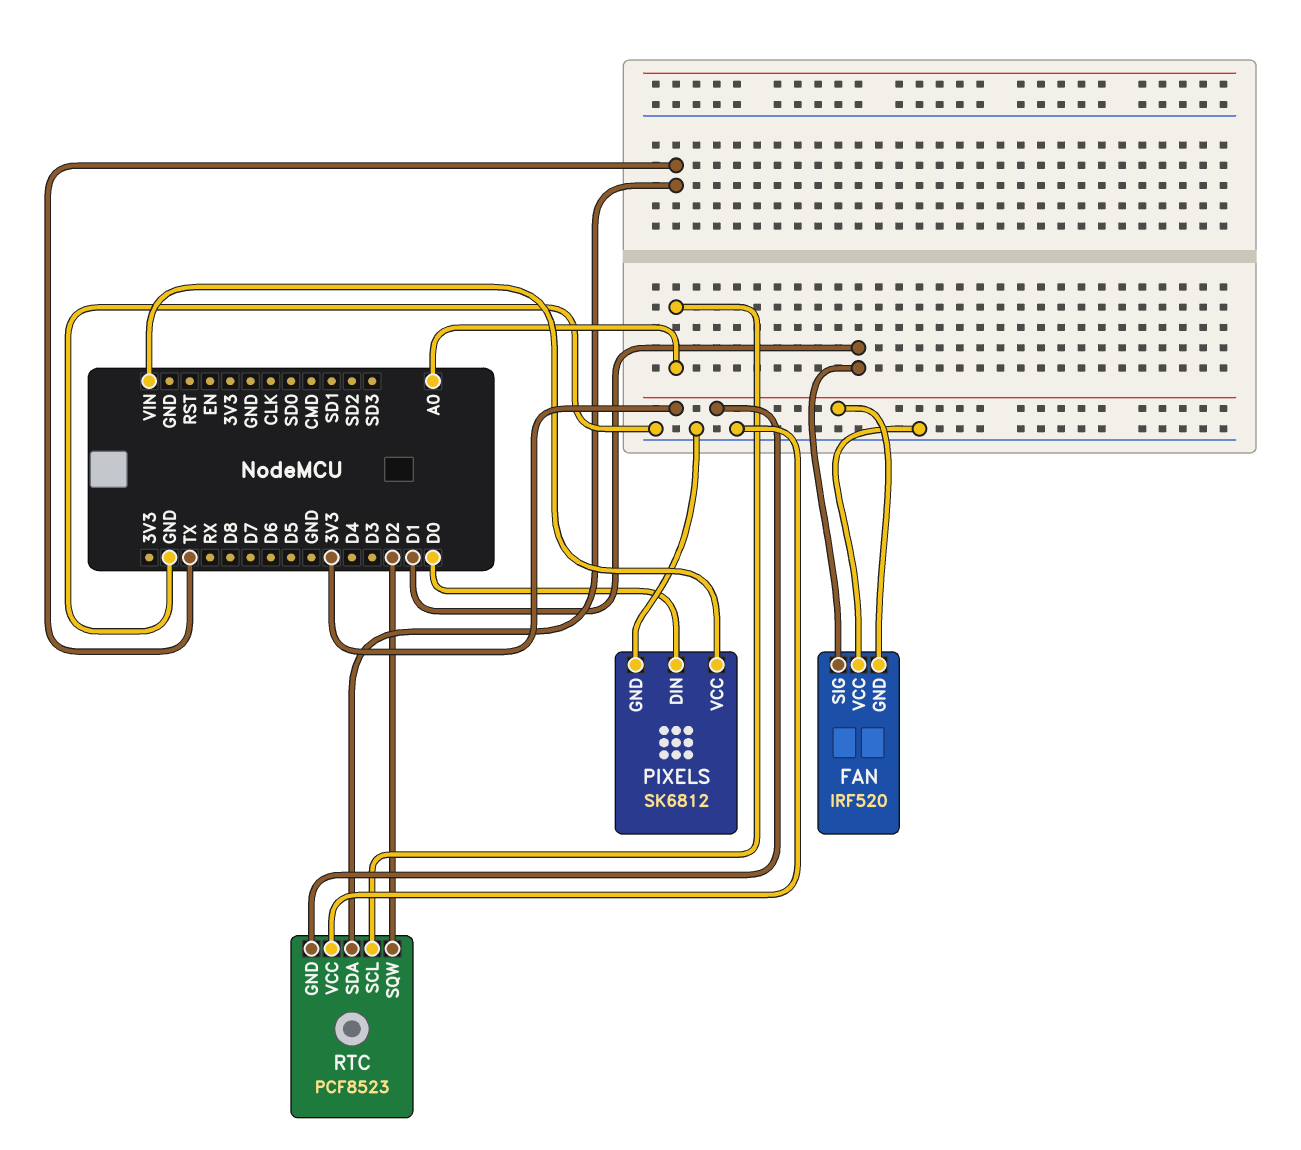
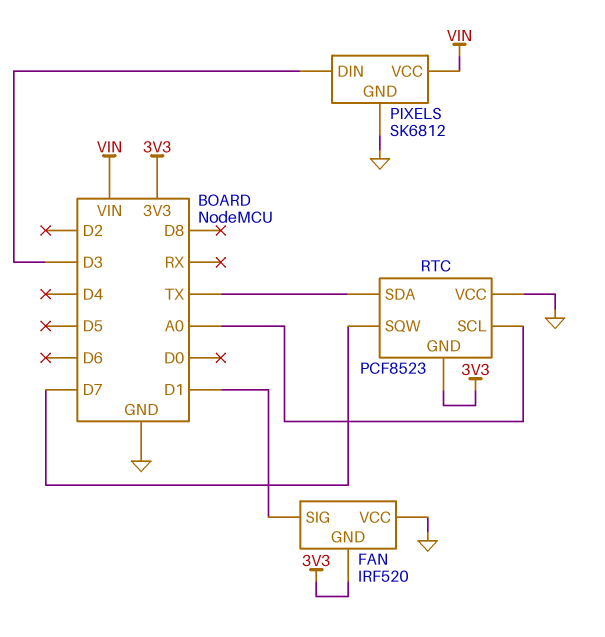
PIXELS pin DIN: D0 -> D3
RTC pin SQW: D2 -> D7

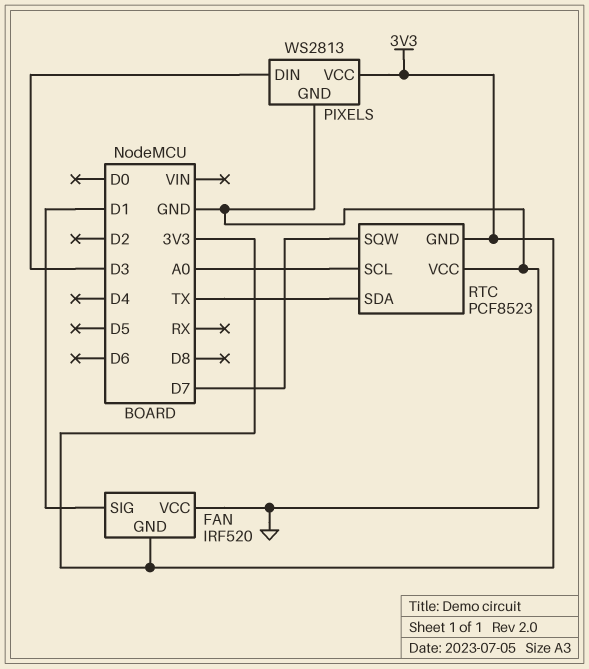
PIXELS: SK6812 -> WS2813
PIXELS pin VCC: VIN -> 3V3

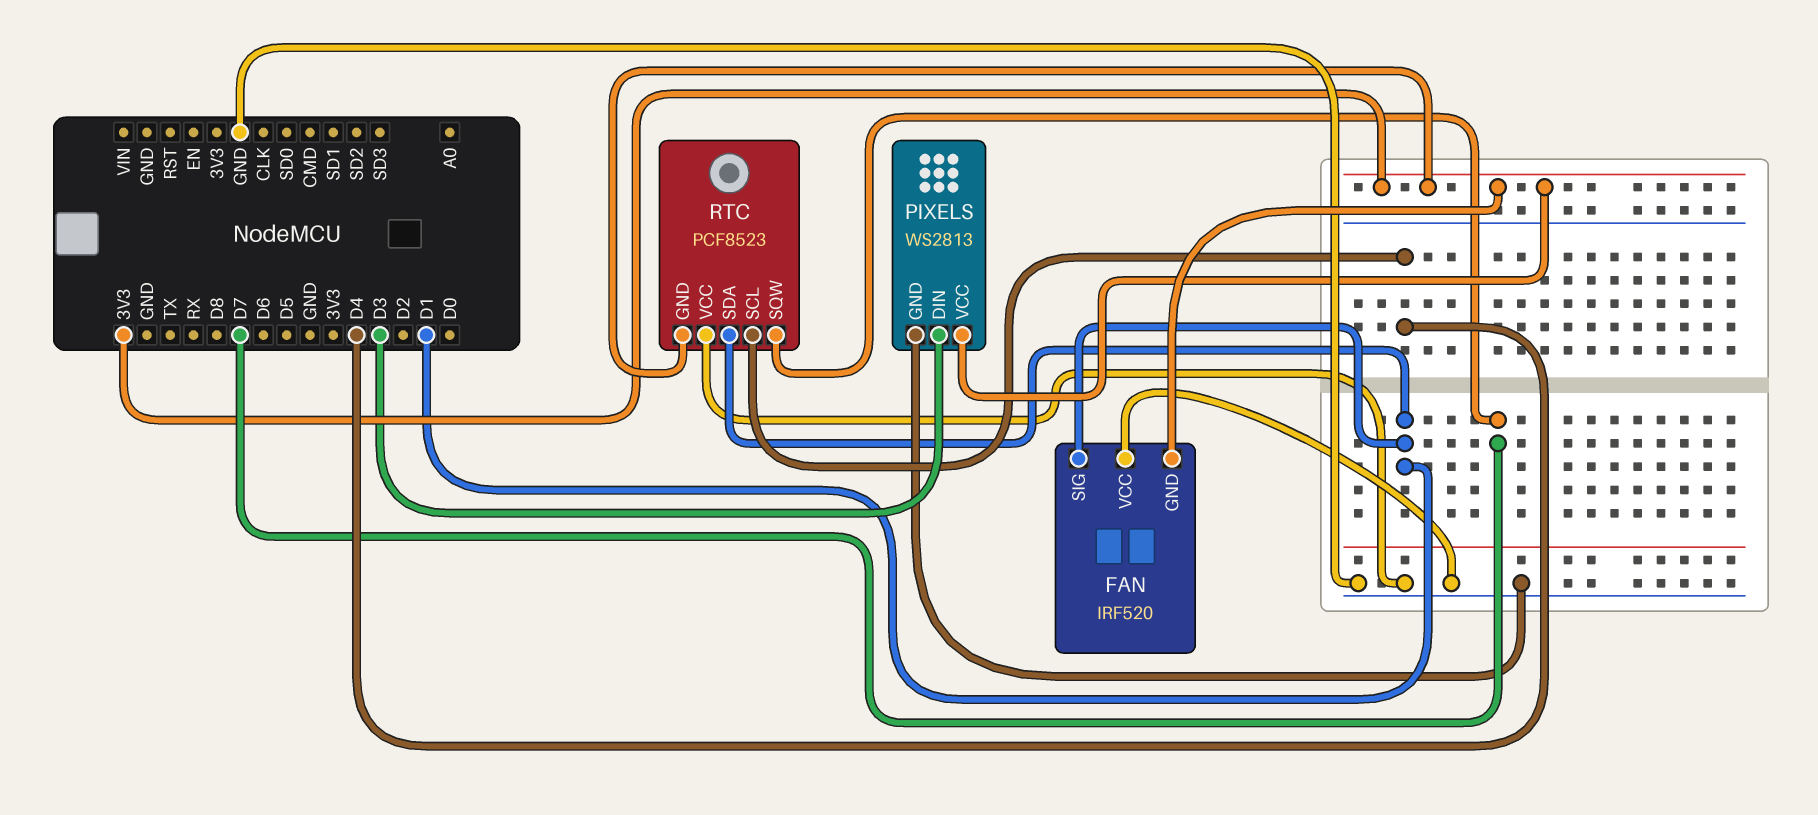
RTC pin SCL: A0 -> D4
RTC pin SDA: TX -> D1

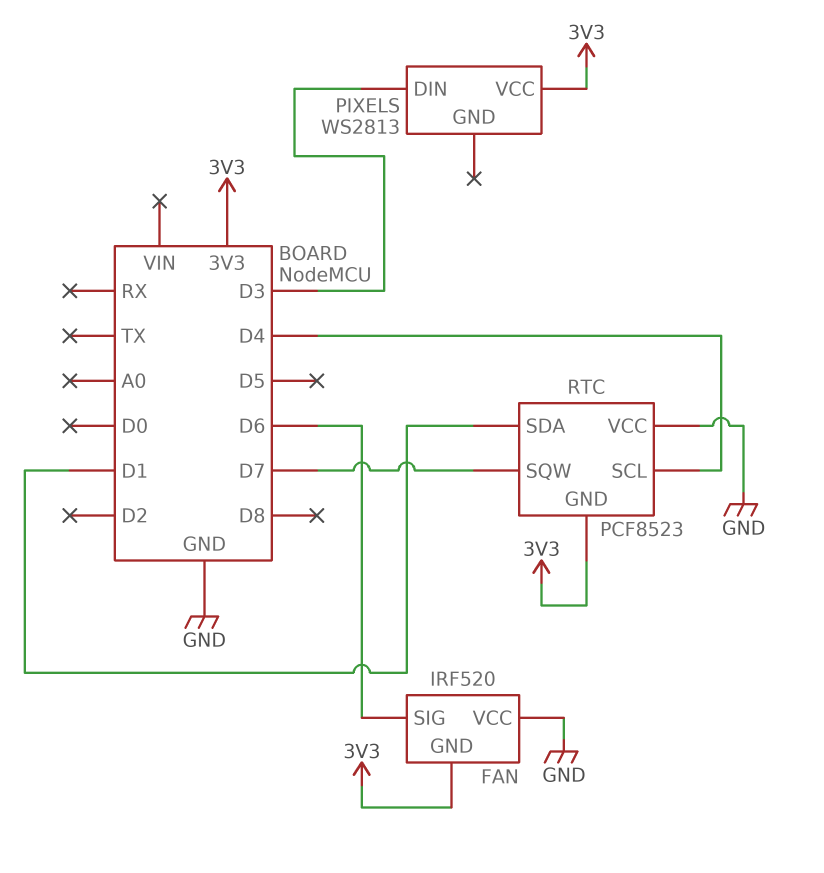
FAN pin SIG: D1 -> D6
PIXELS pin GND: GND -> none

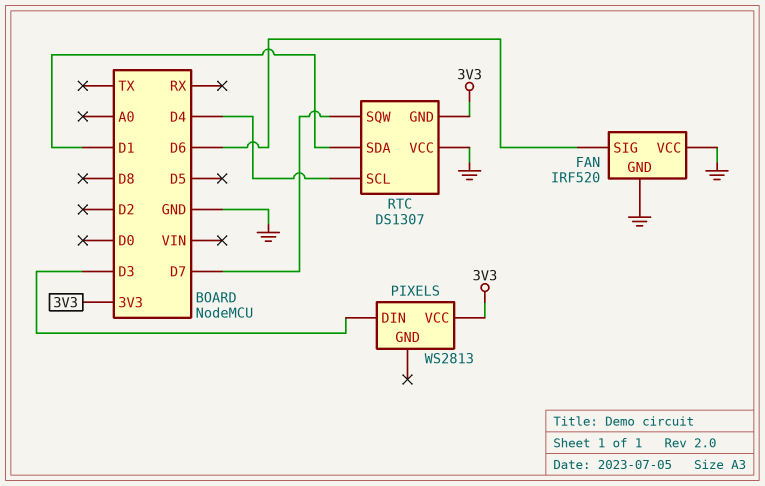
FAN pin GND: 3V3 -> GND
RTC: PCF8523 -> DS1307

